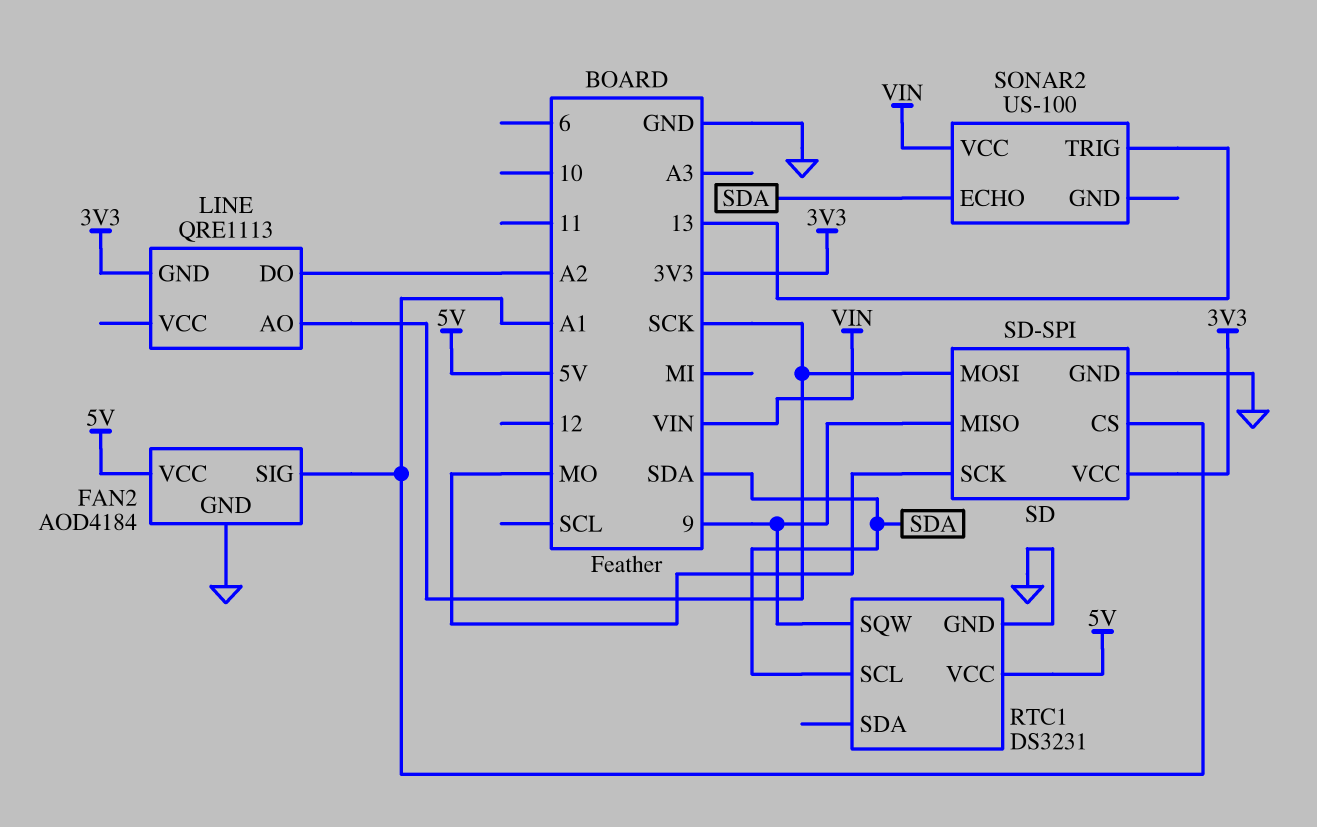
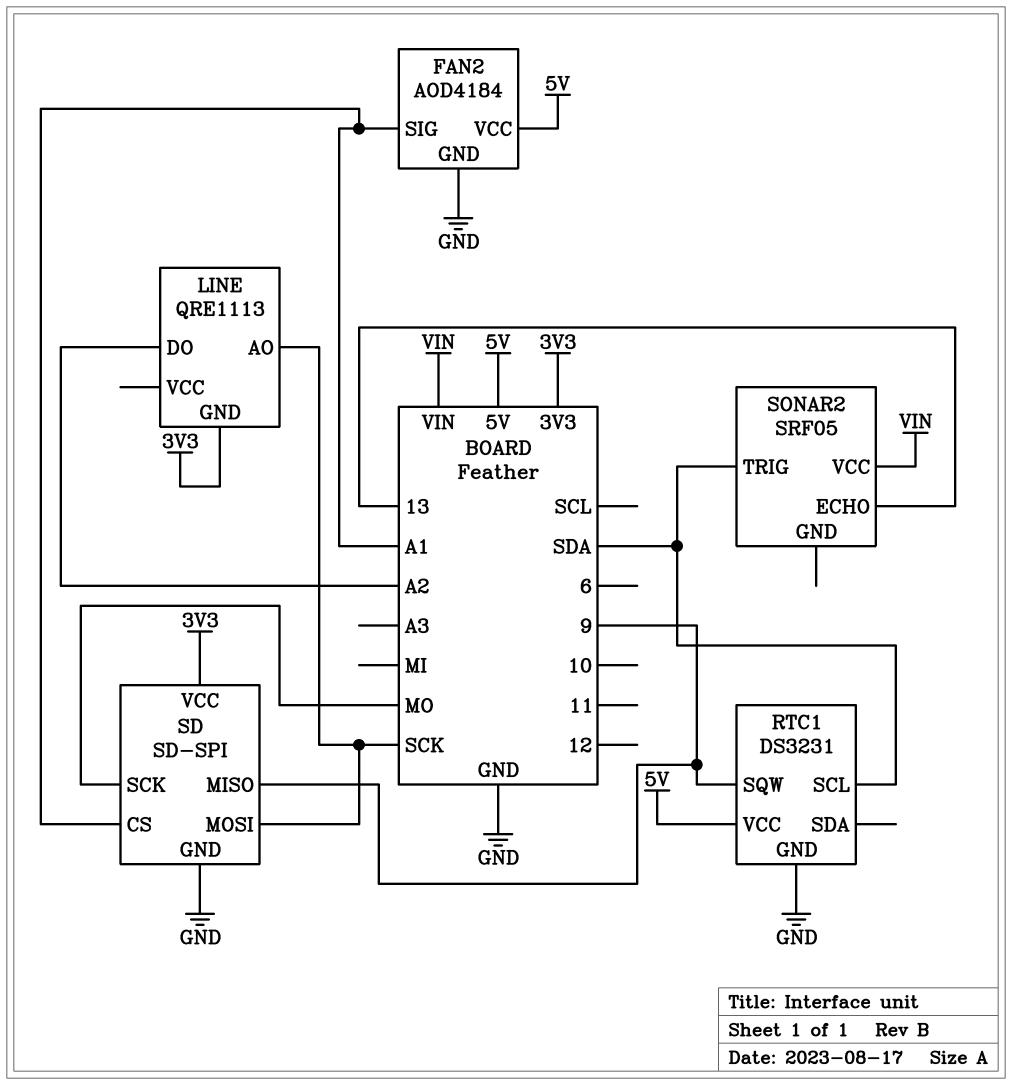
SONAR2: US-100 -> SRF05
SONAR2 pin ECHO: SDA -> 13
SONAR2 pin TRIG: 13 -> SDA

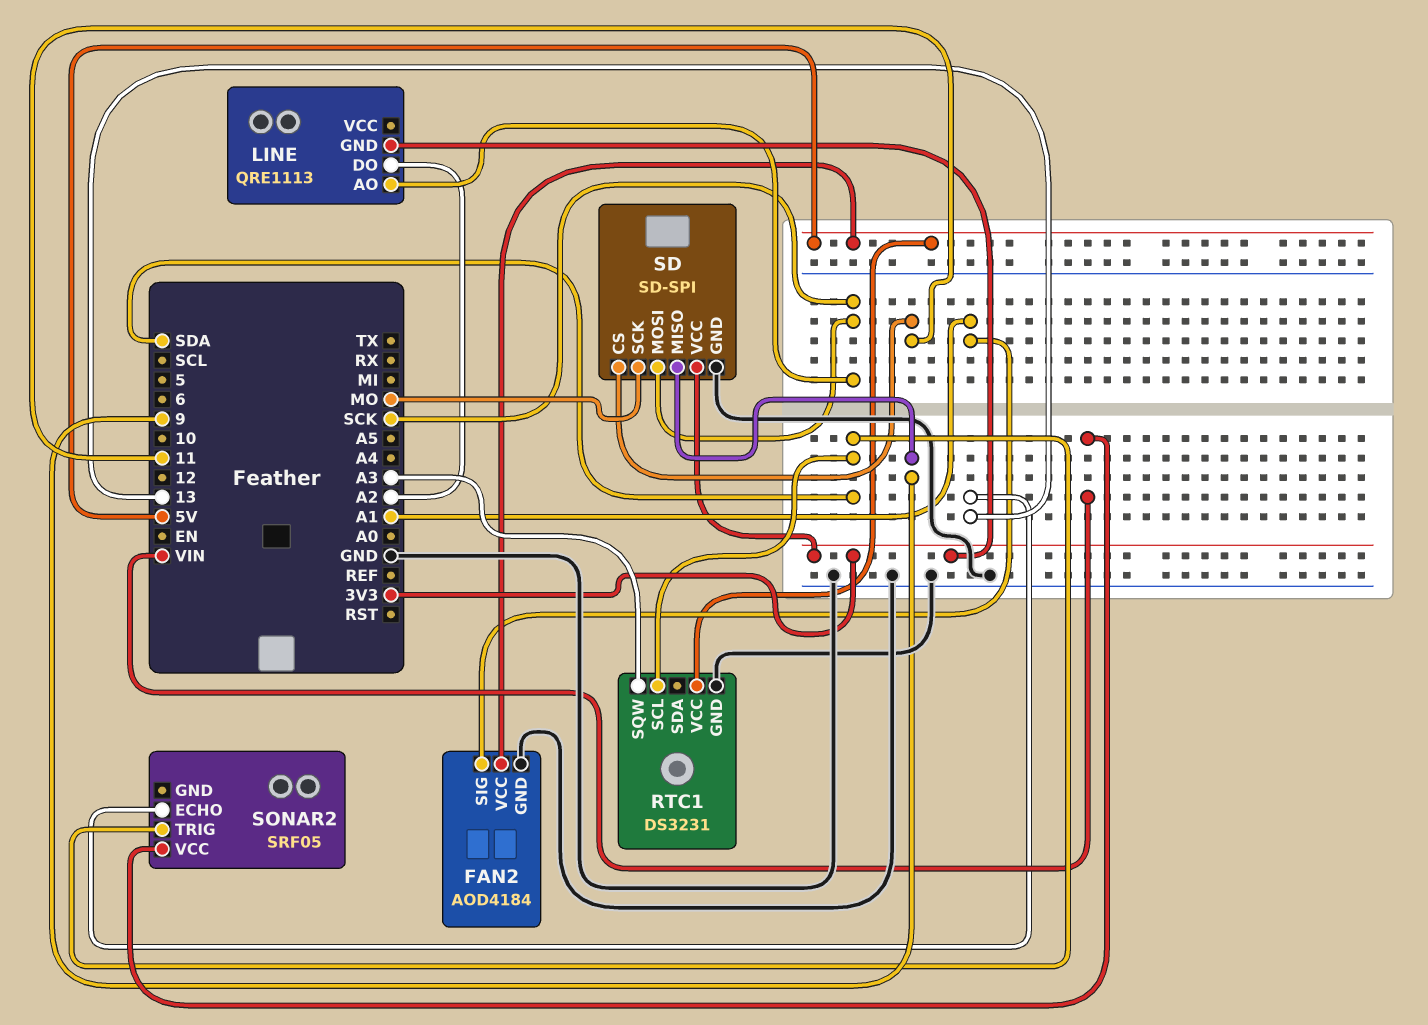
RTC1 pin SQW: 9 -> A3
SD pin CS: A1 -> 11

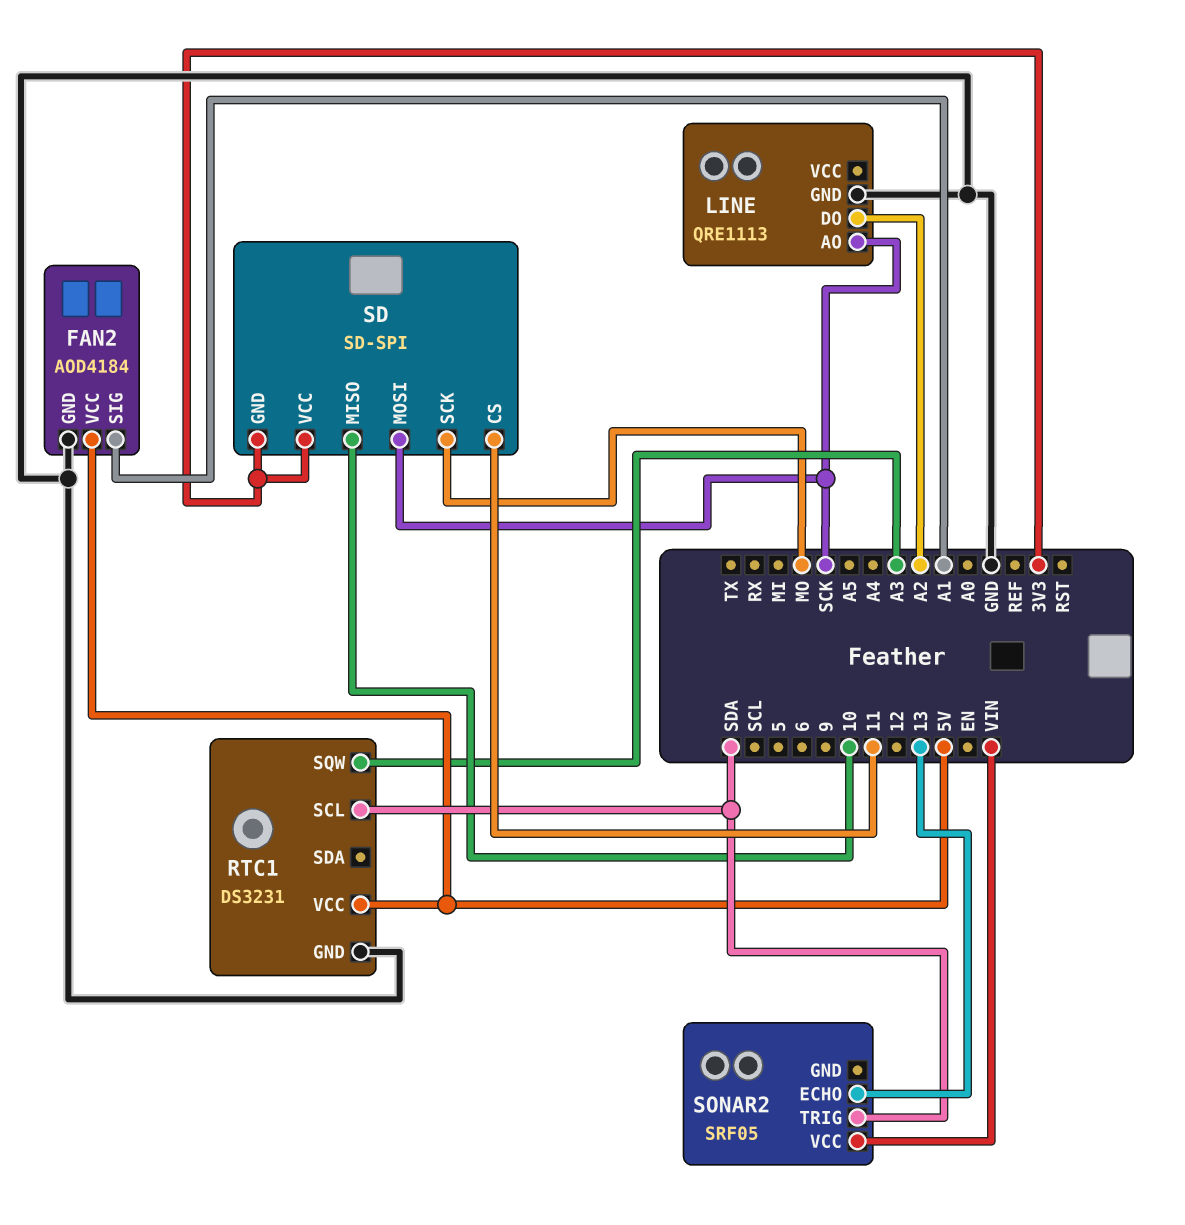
LINE pin GND: 3V3 -> GND
SD pin GND: GND -> 3V3
SD pin MISO: 9 -> 10

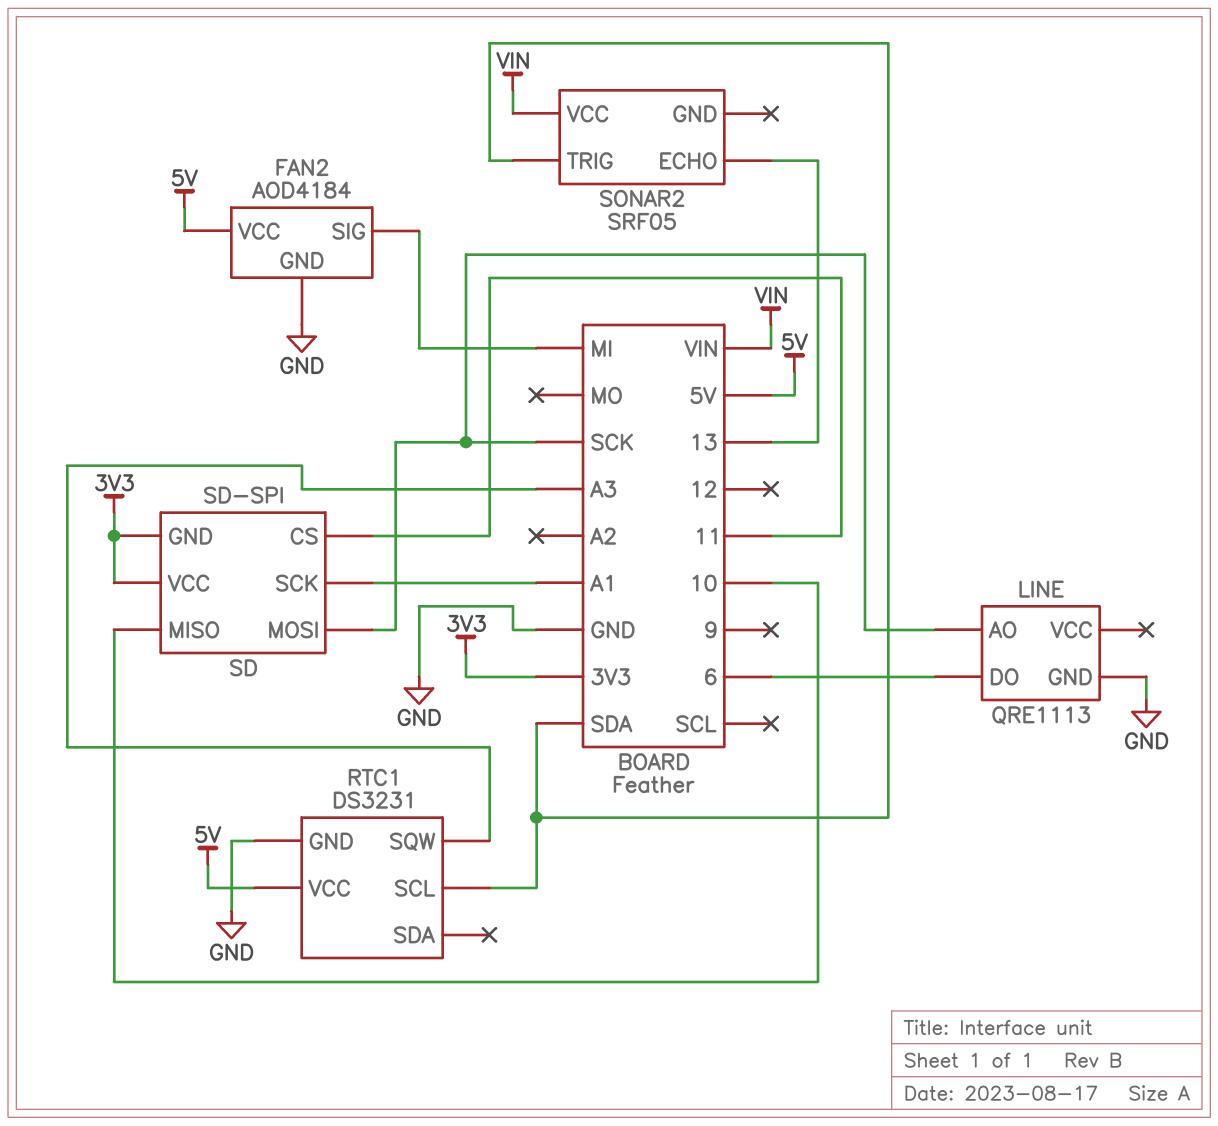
FAN2 pin SIG: A1 -> MI
LINE pin DO: A2 -> 6
SD pin SCK: MO -> A1

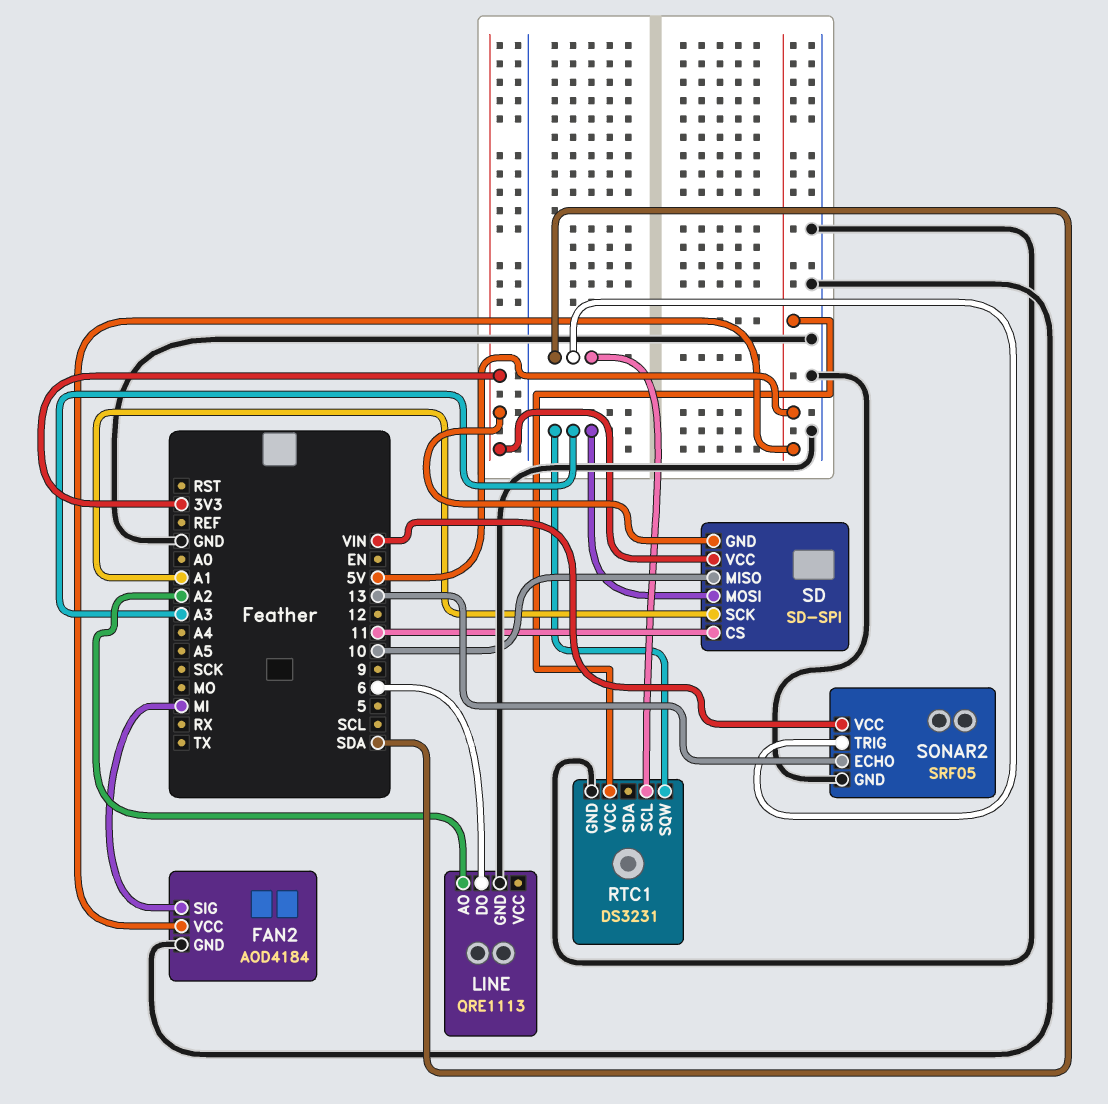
LINE pin AO: SCK -> A2
SD pin MOSI: SCK -> A3
SONAR2 pin GND: none -> GND

